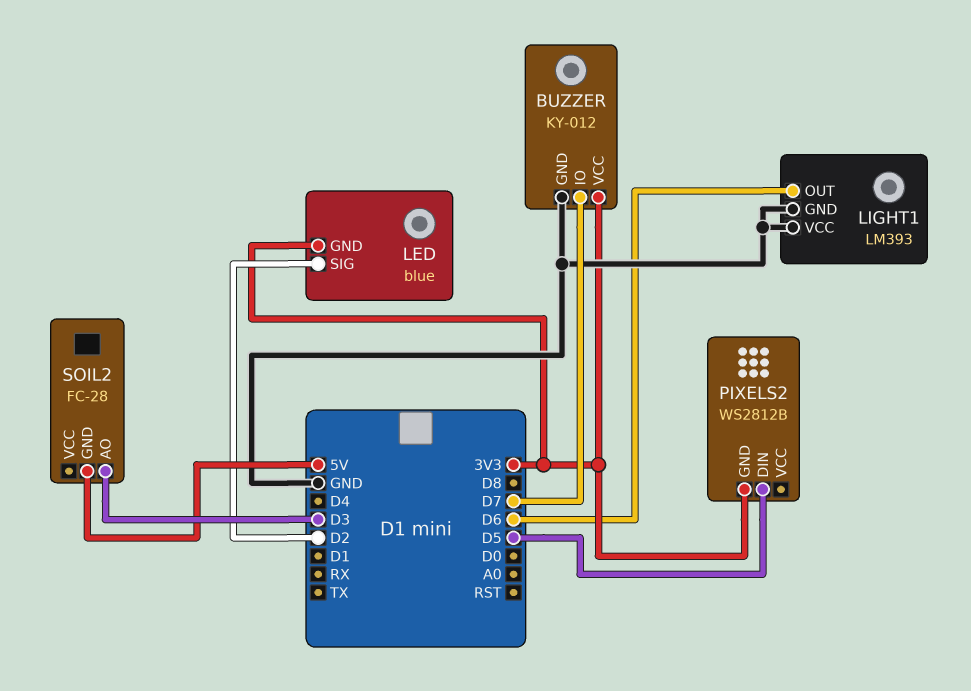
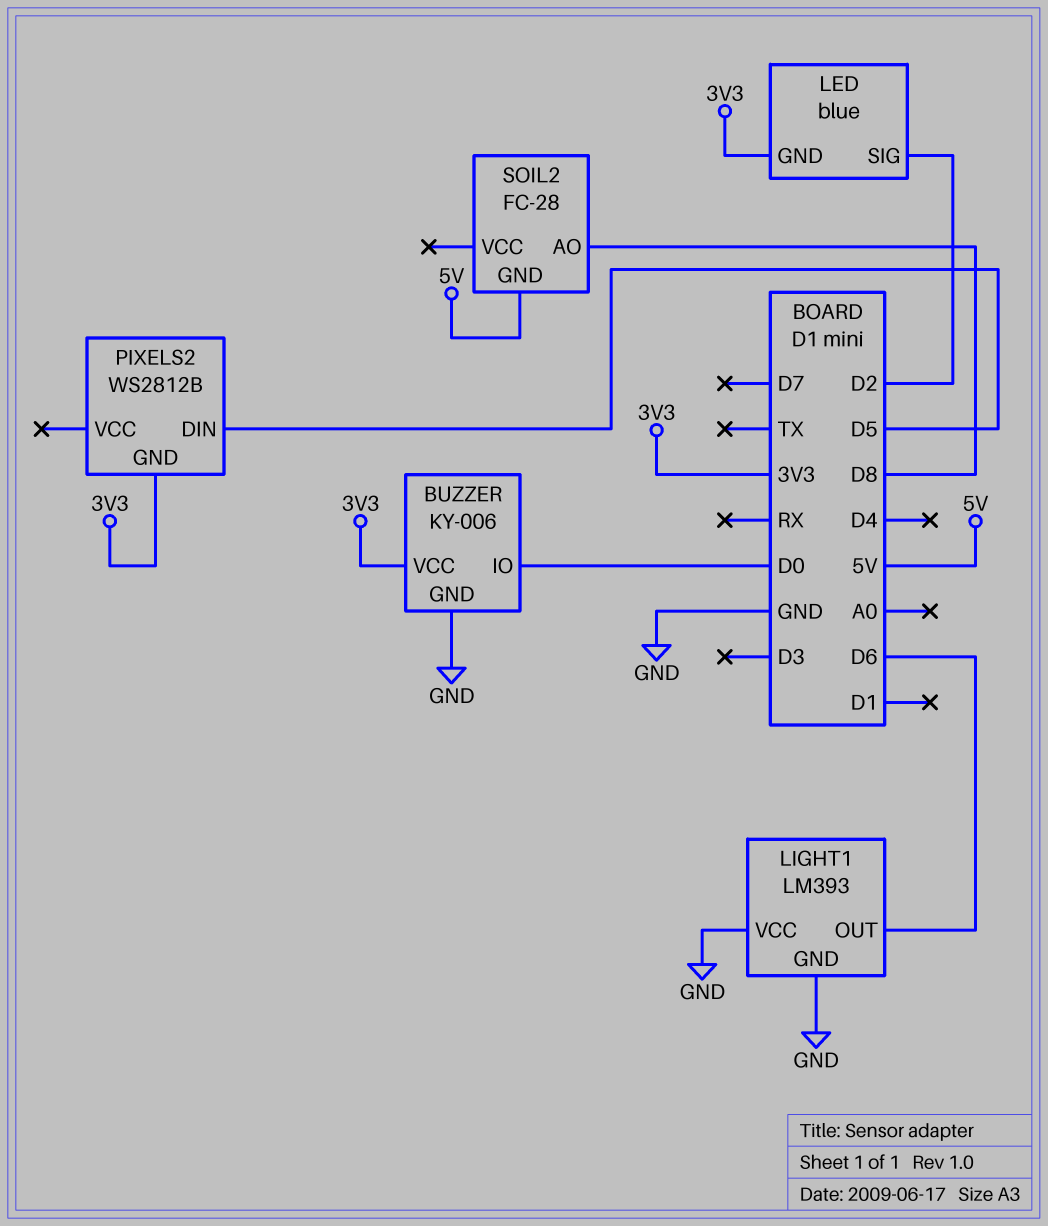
BUZZER: KY-012 -> KY-006
BUZZER pin IO: D7 -> D0
SOIL2 pin AO: D3 -> D8

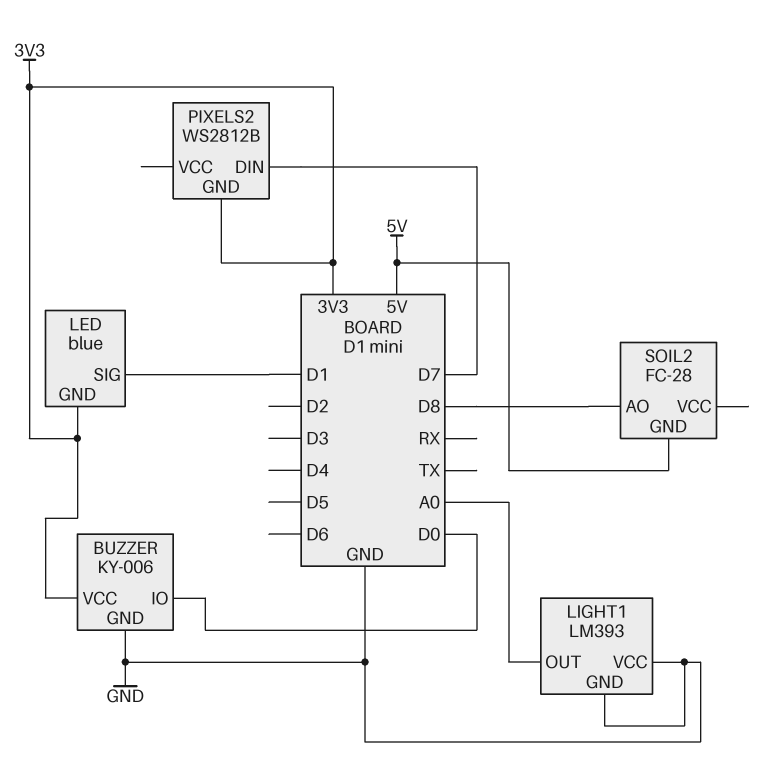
LED pin SIG: D2 -> D1
LIGHT1 pin OUT: D6 -> A0
PIXELS2 pin DIN: D5 -> D7

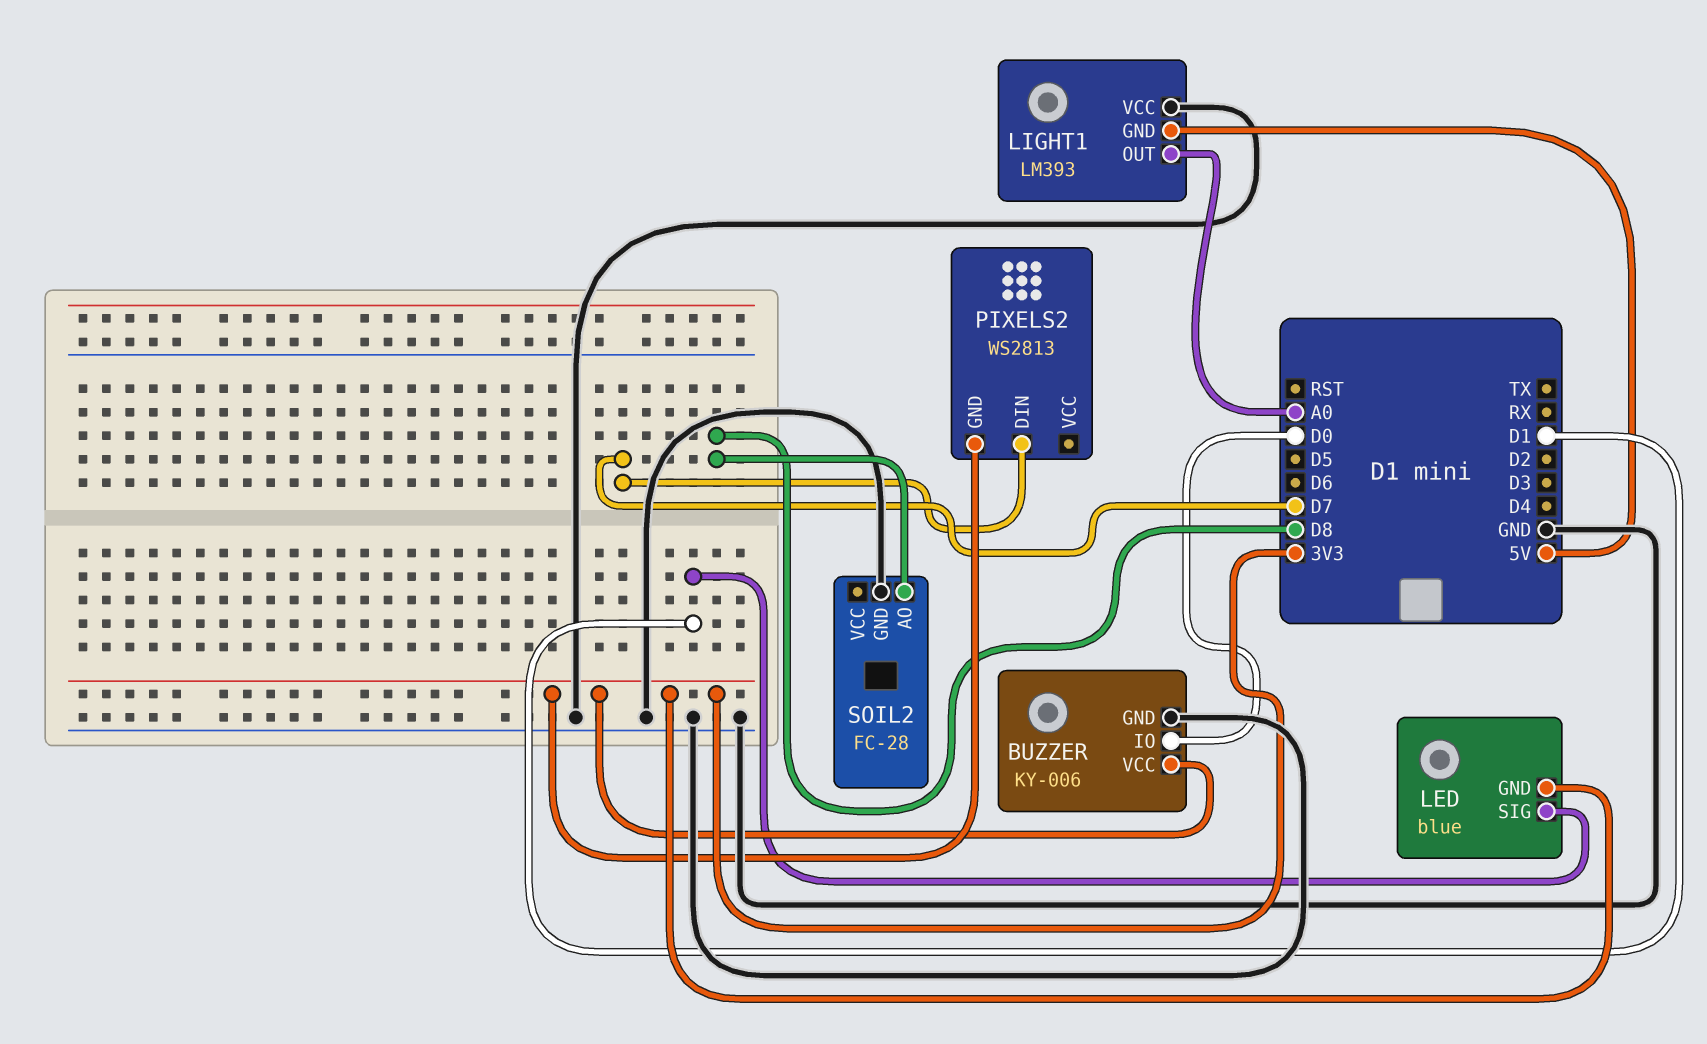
LIGHT1 pin GND: GND -> 5V
PIXELS2: WS2812B -> WS2813
SOIL2 pin GND: 5V -> GND

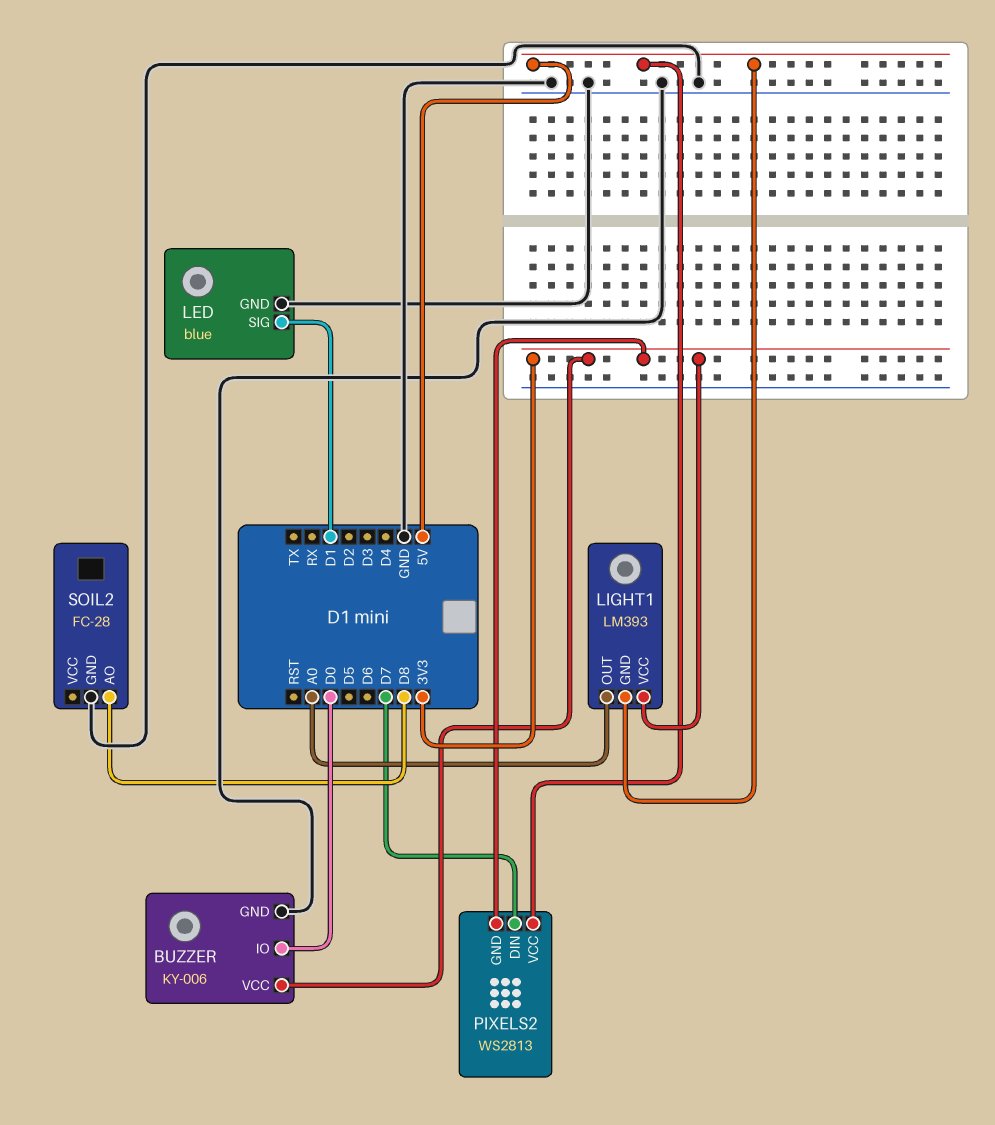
LED pin GND: 3V3 -> GND
LIGHT1 pin VCC: GND -> 3V3
PIXELS2 pin VCC: none -> 5V

